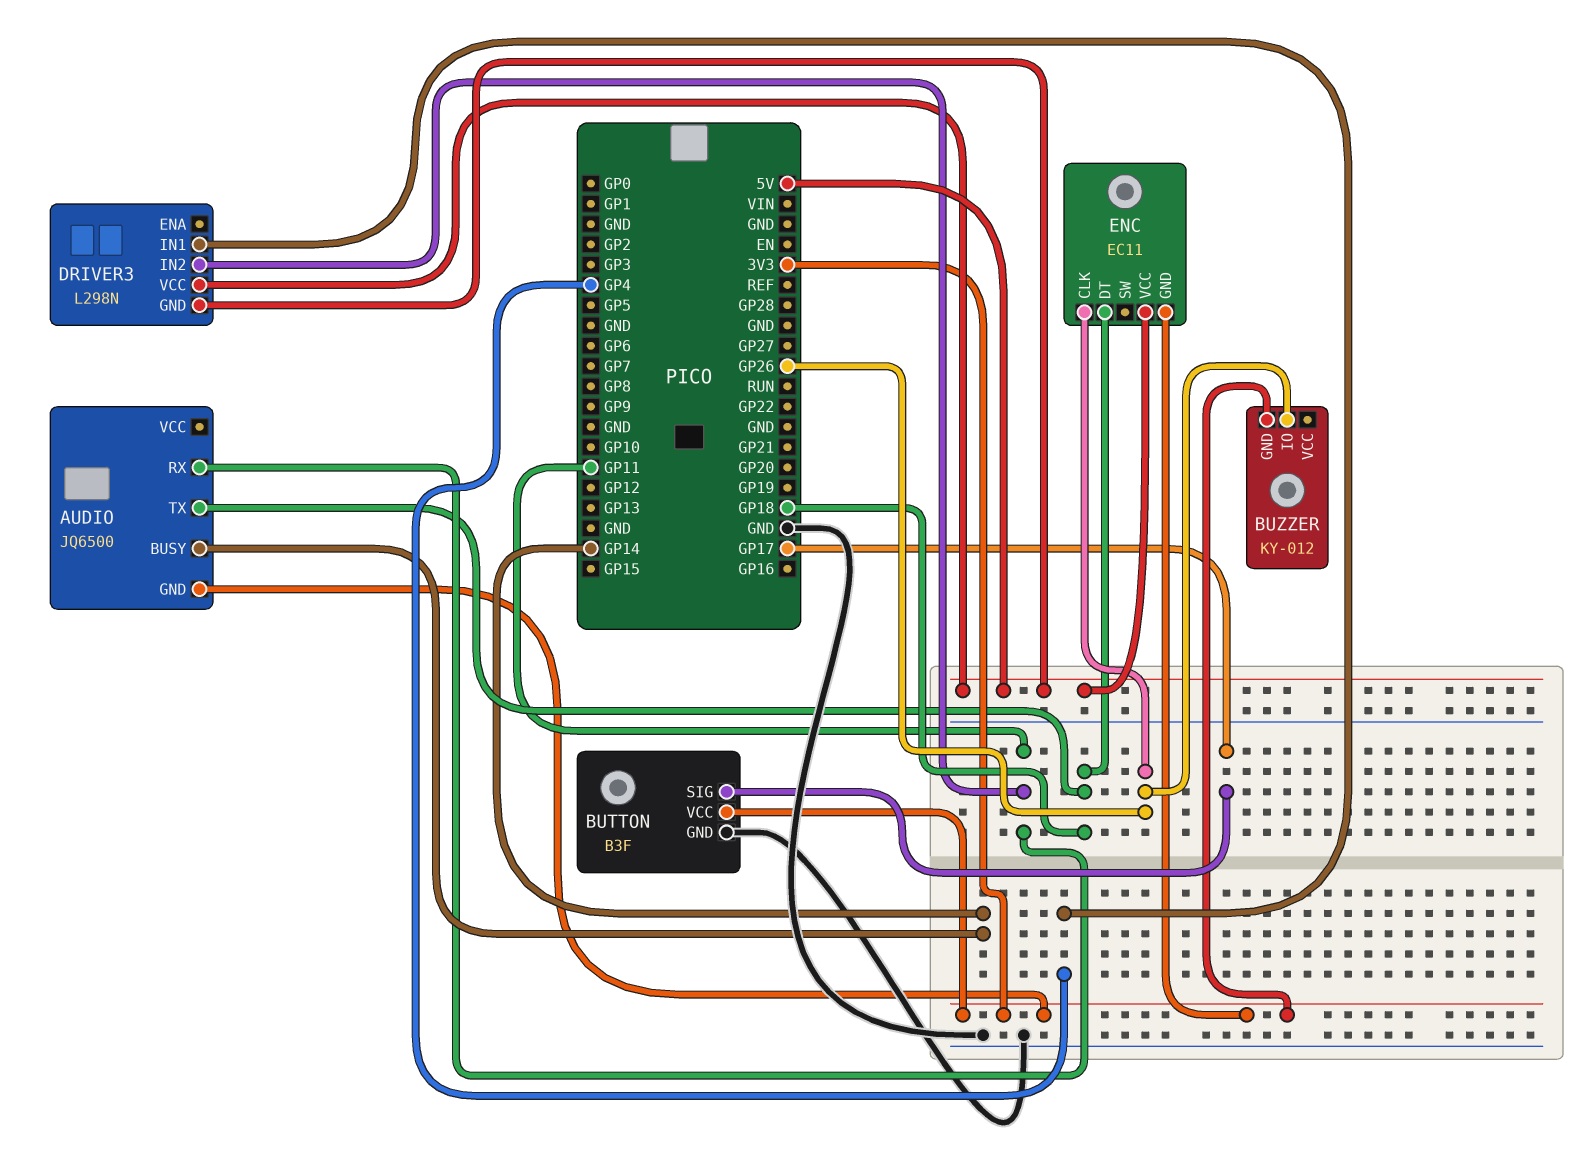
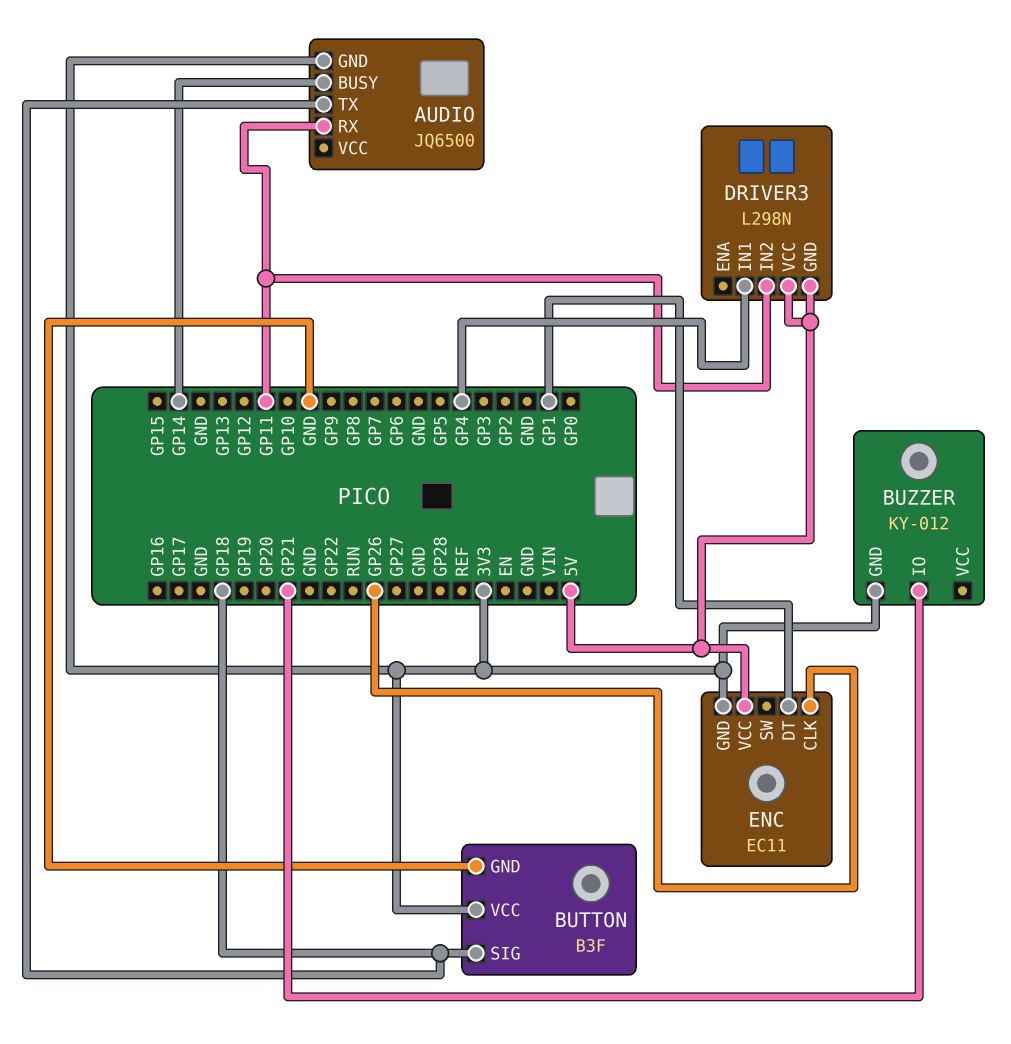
BUTTON pin SIG: GP17 -> GP18
BUZZER pin IO: GP26 -> GP21
ENC pin DT: GP18 -> GP1

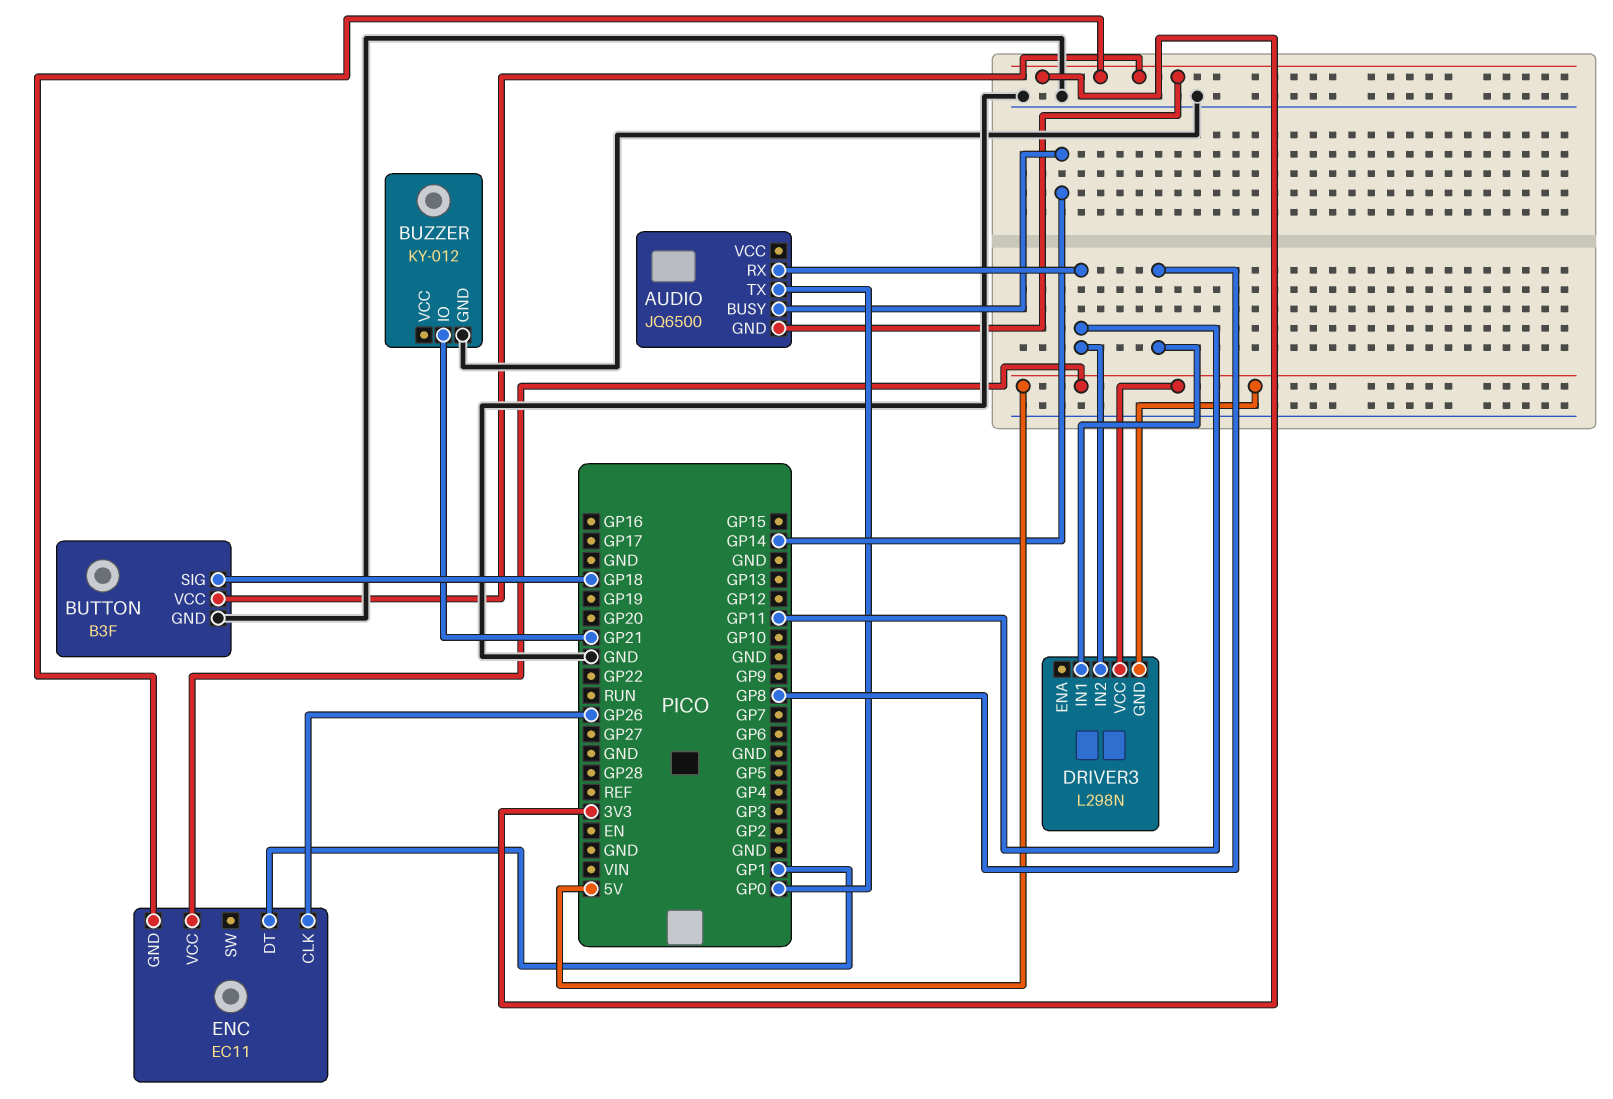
AUDIO pin TX: GP18 -> GP0
BUZZER pin GND: 3V3 -> GND
DRIVER3 pin IN1: GP4 -> GP8

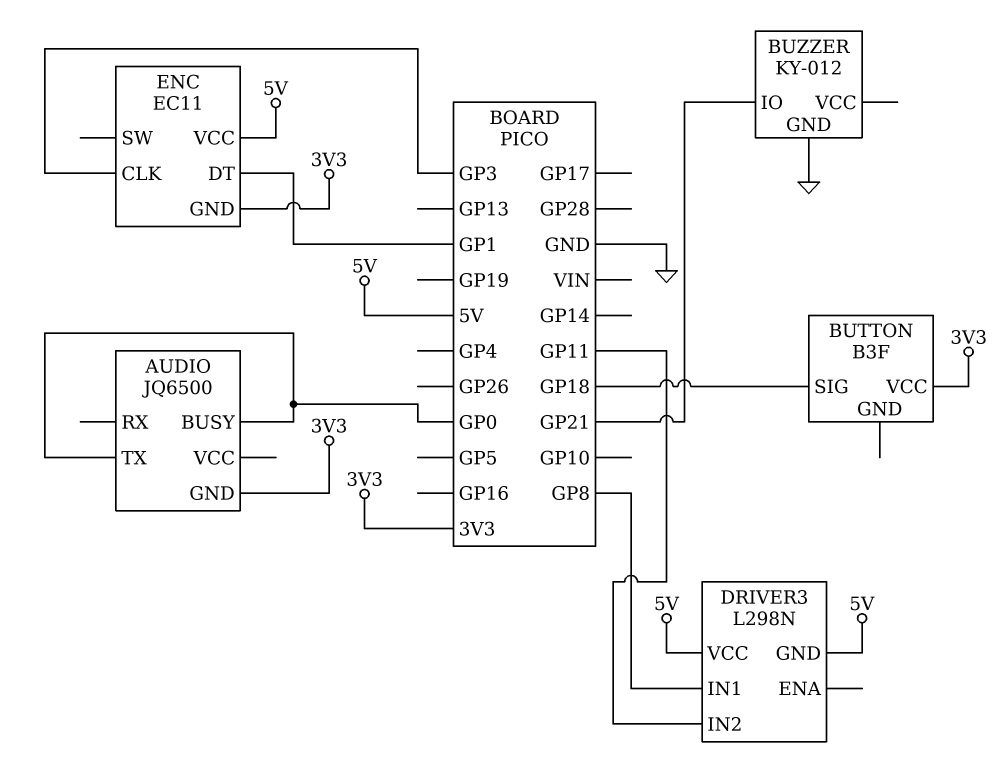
AUDIO pin BUSY: GP14 -> GP0
AUDIO pin RX: GP11 -> none
BUTTON pin GND: GND -> none
ENC pin CLK: GP26 -> GP3

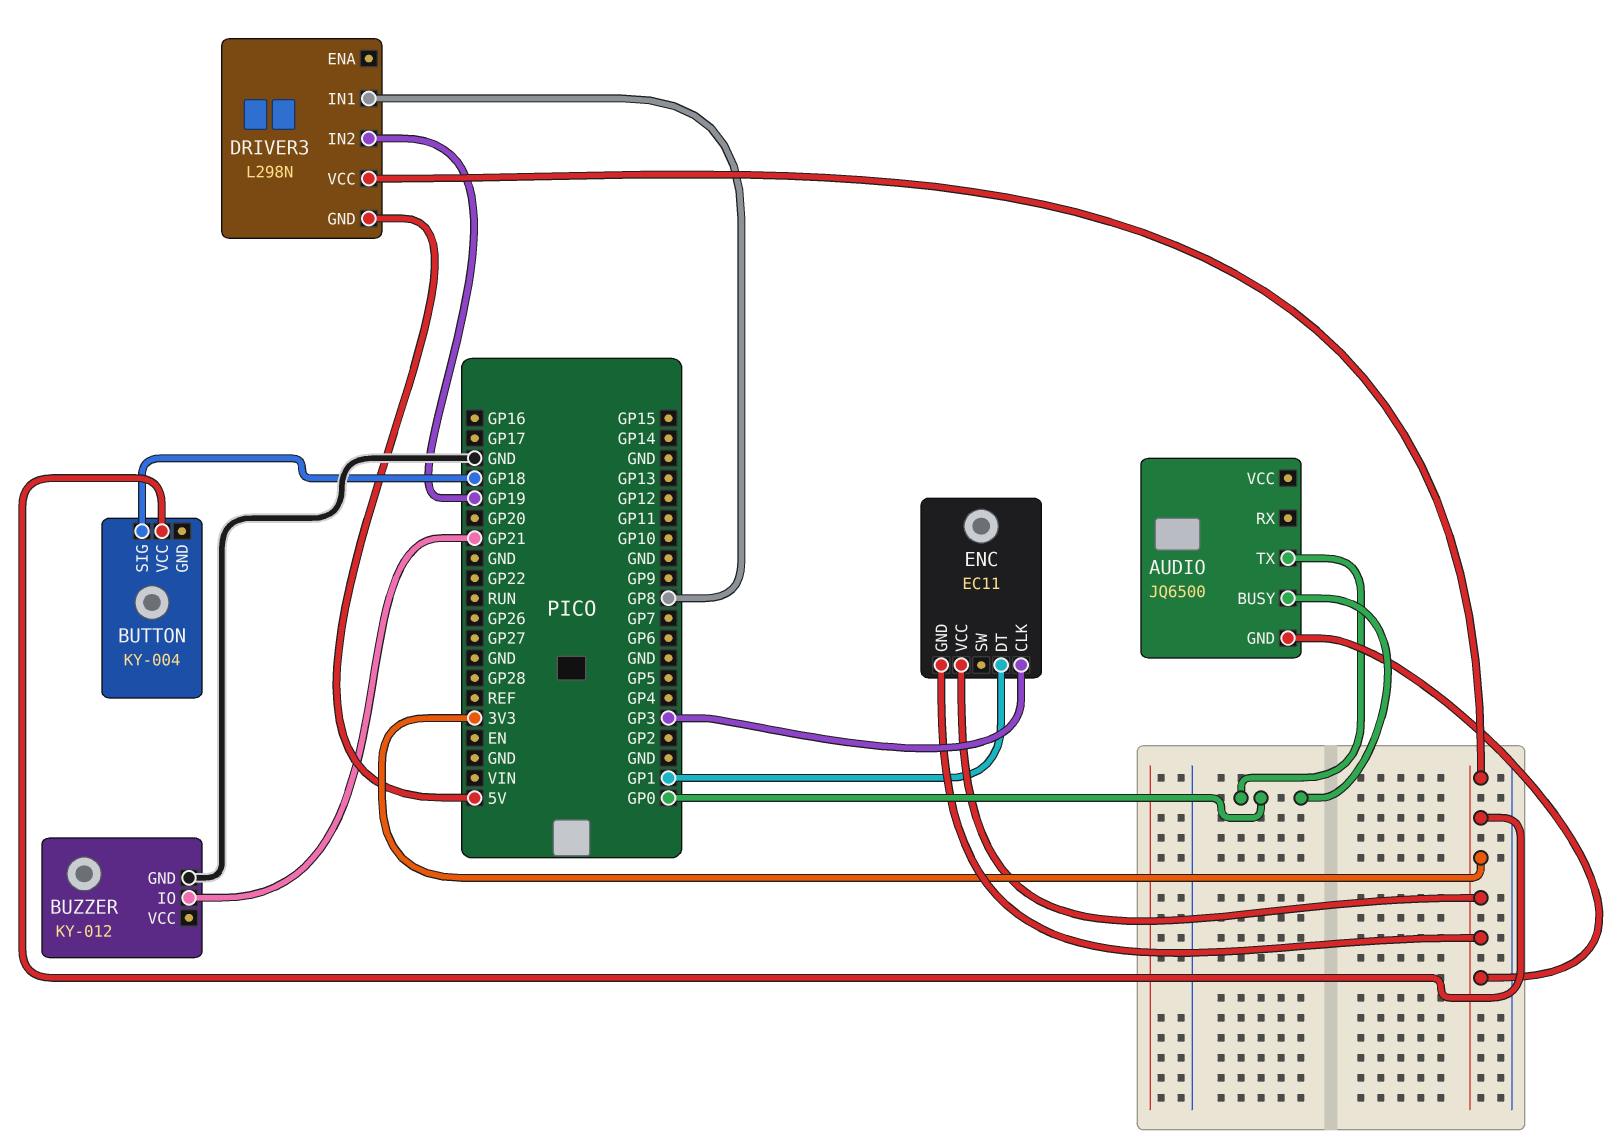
BUTTON: B3F -> KY-004
DRIVER3 pin IN2: GP11 -> GP19
DRIVER3 pin VCC: 5V -> 3V3
ENC pin VCC: 5V -> 3V3

